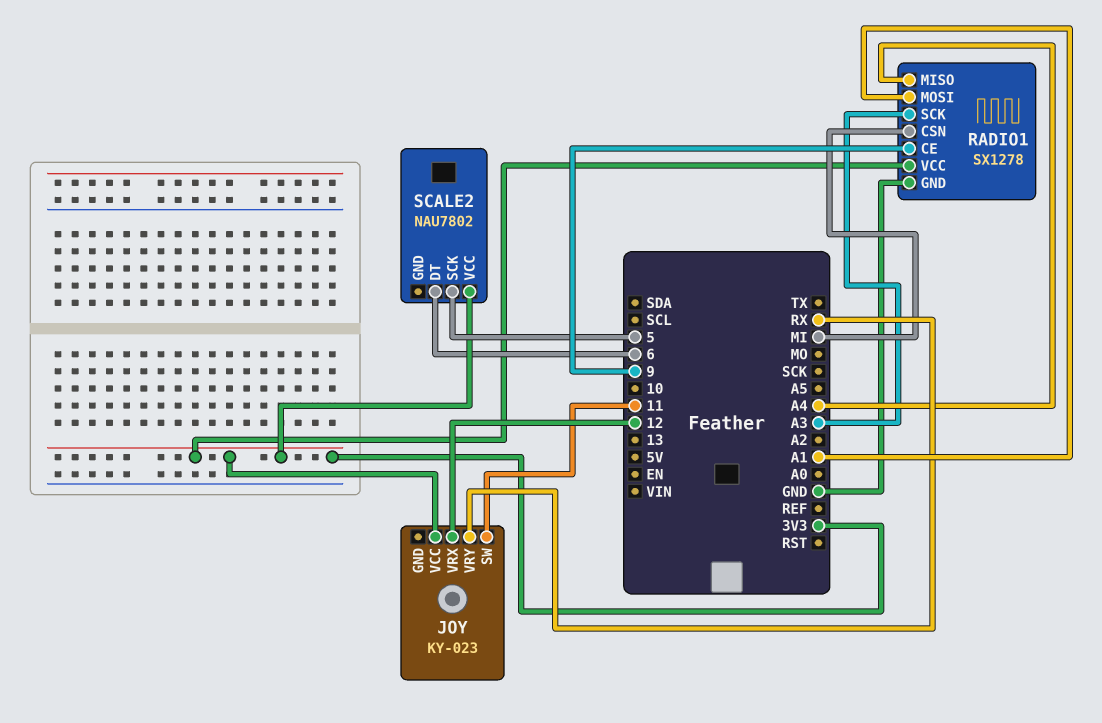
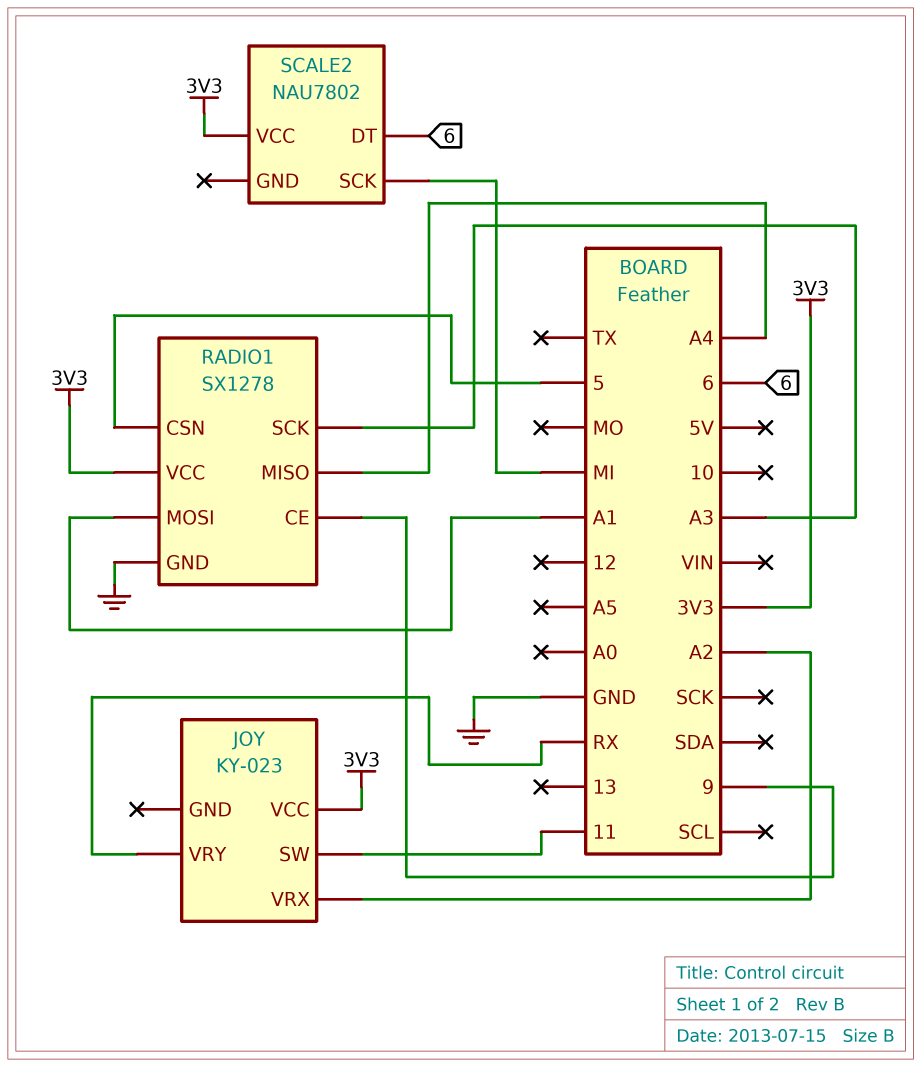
JOY pin VRX: 12 -> A2
RADIO1 pin CSN: MI -> 5
SCALE2 pin SCK: 5 -> MI

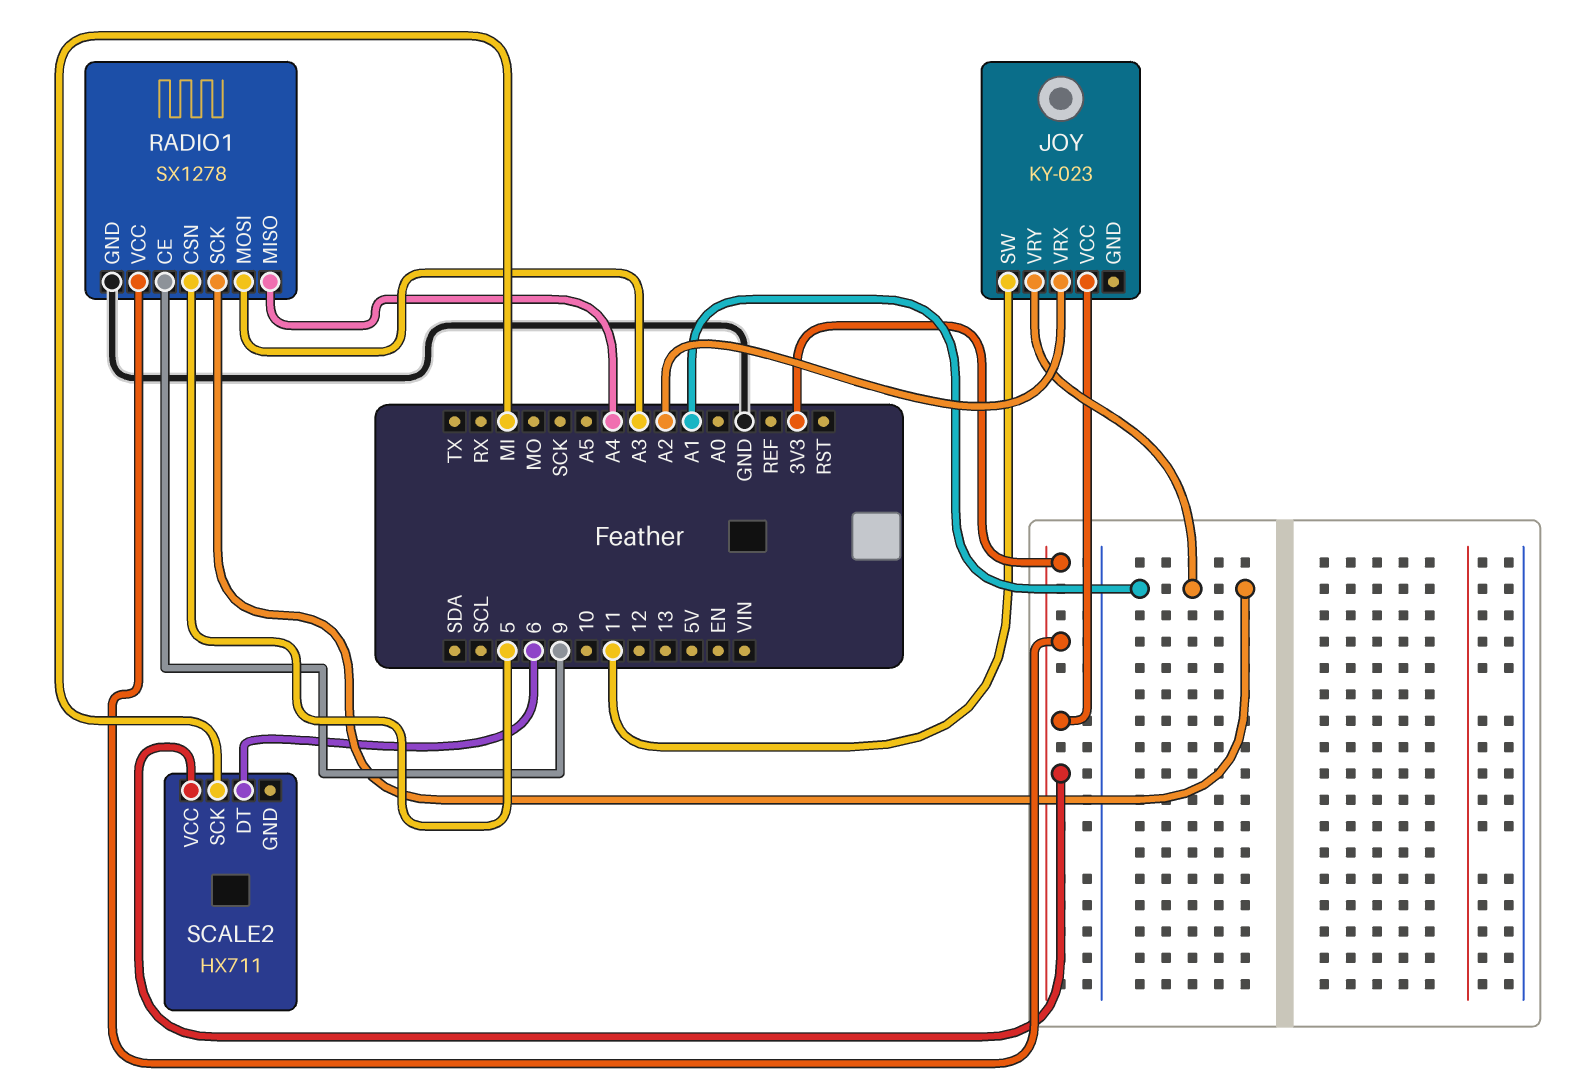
JOY pin VRY: RX -> A1
RADIO1 pin MOSI: A1 -> A3
RADIO1 pin SCK: A3 -> A1
SCALE2: NAU7802 -> HX711

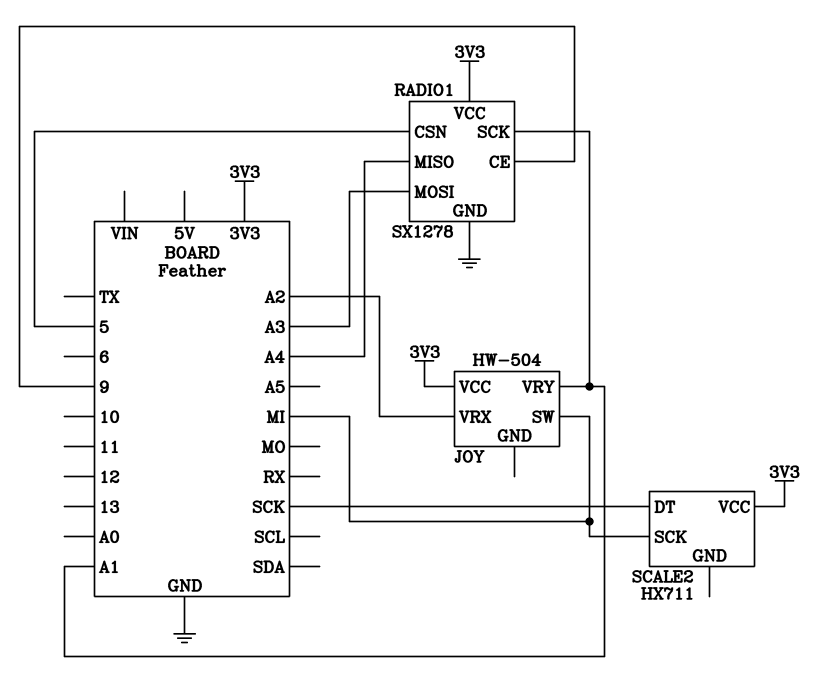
JOY: KY-023 -> HW-504
JOY pin SW: 11 -> MI
SCALE2 pin DT: 6 -> SCK

